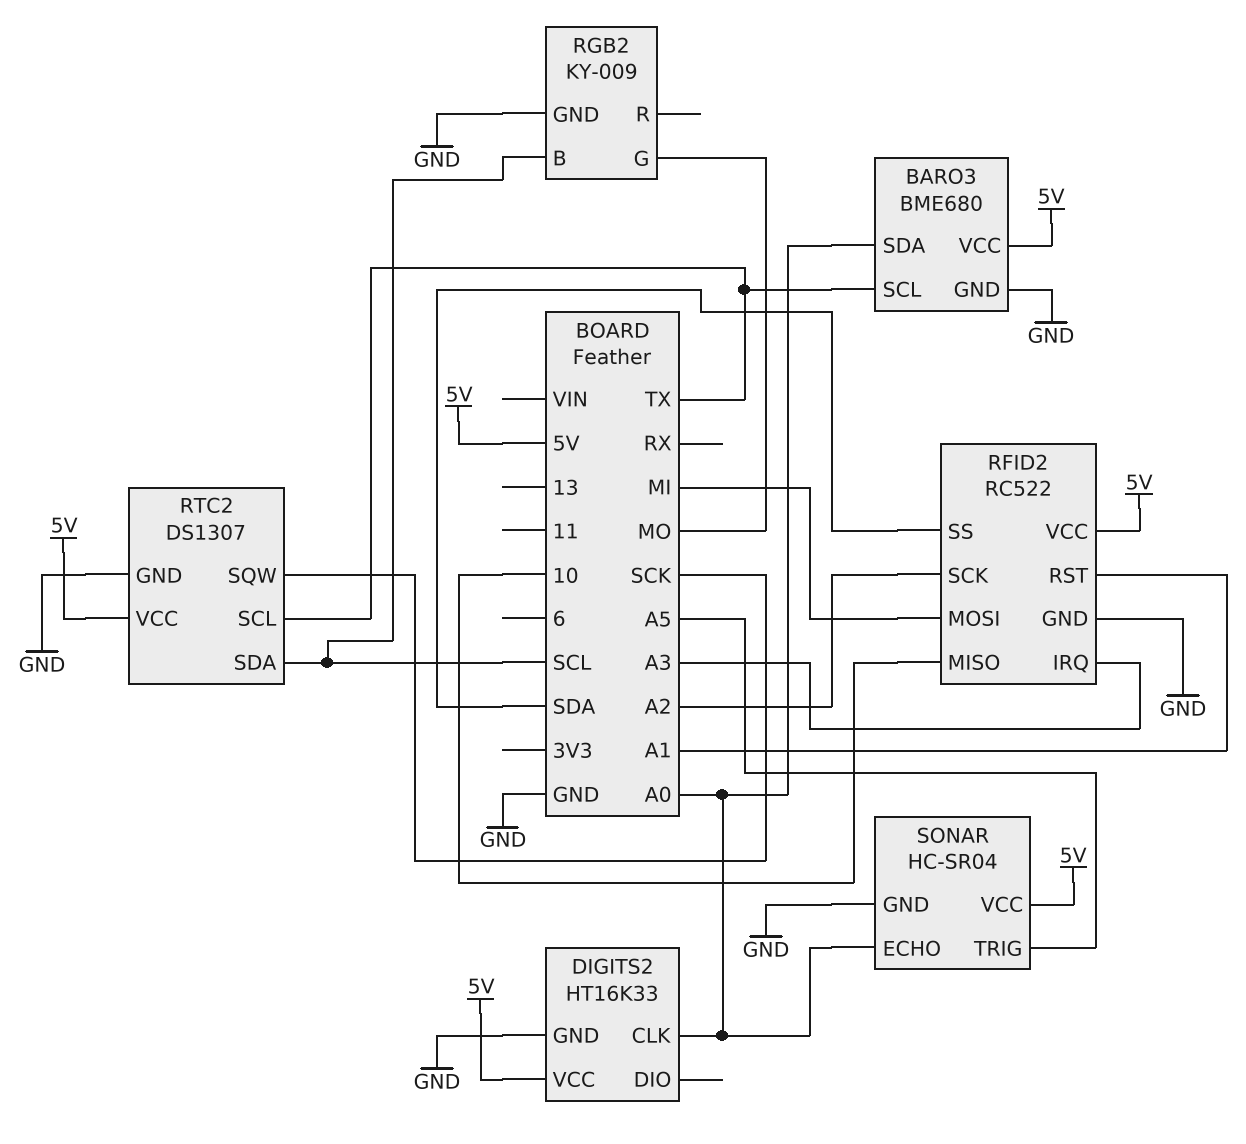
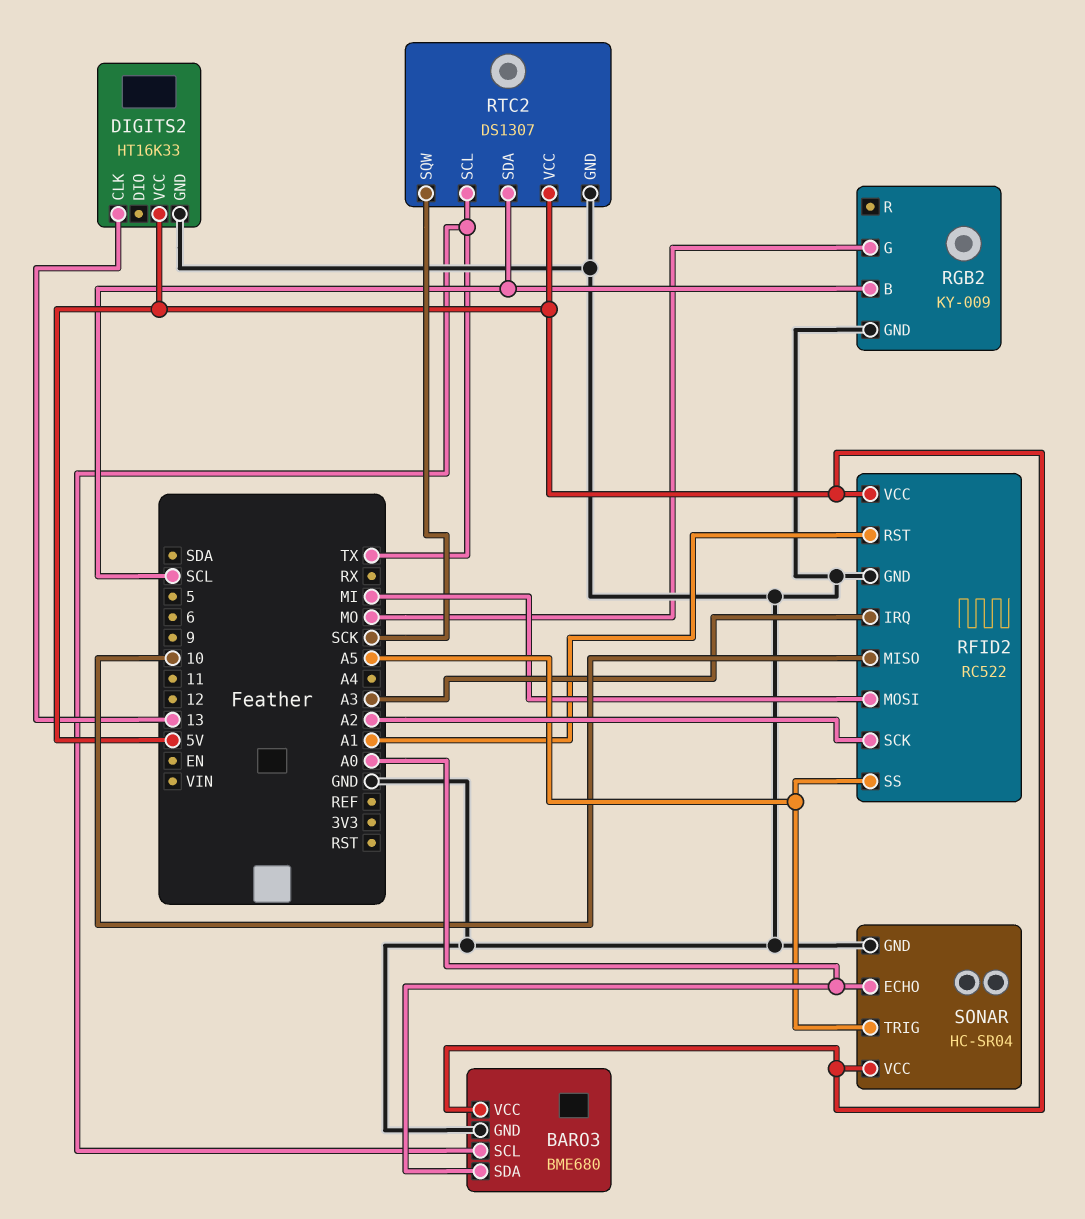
DIGITS2 pin CLK: A0 -> 13
RFID2 pin SS: SDA -> A5

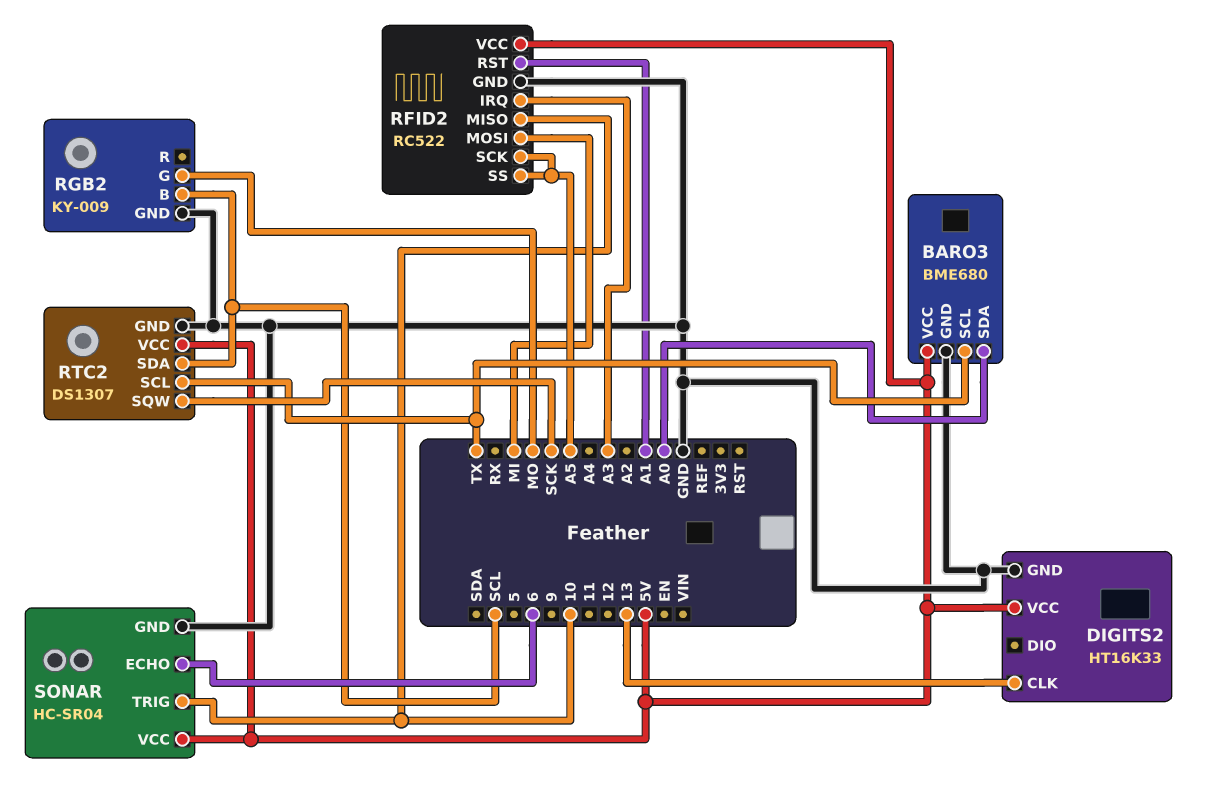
RFID2 pin SCK: A2 -> A5
SONAR pin ECHO: A0 -> 6
SONAR pin TRIG: A5 -> 10

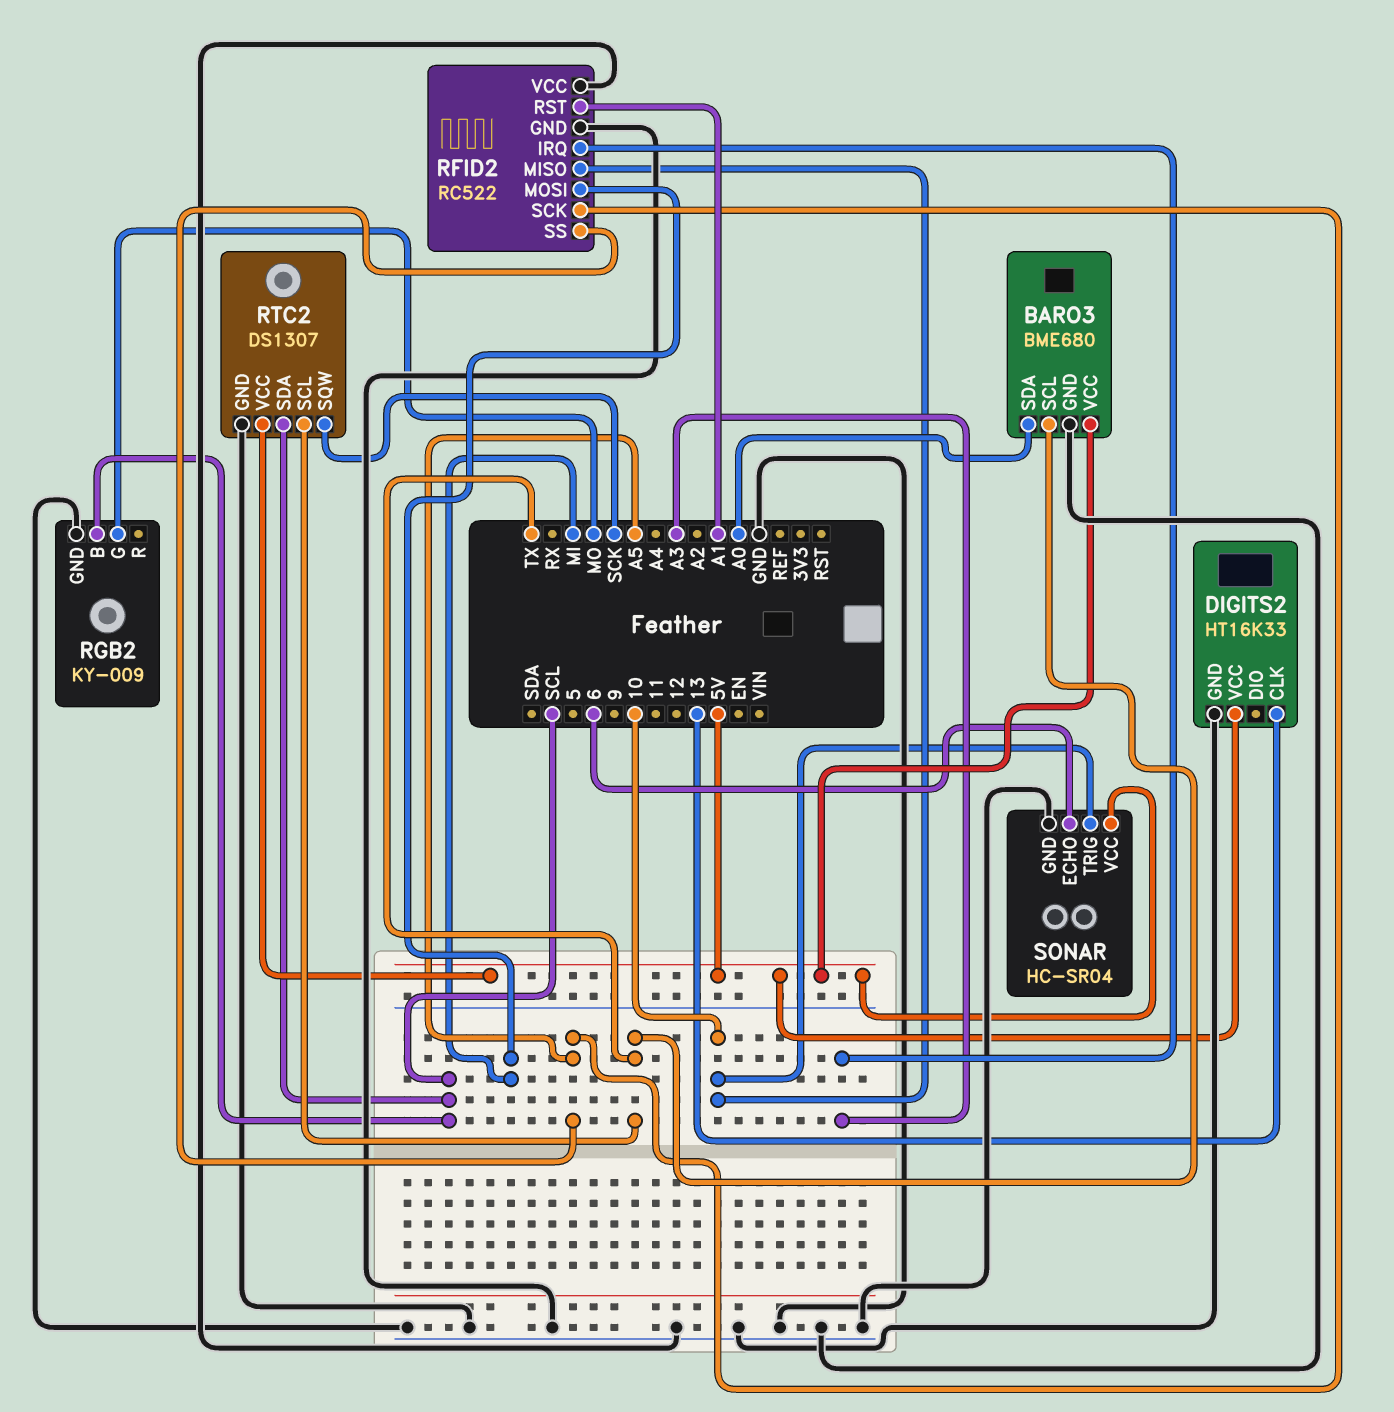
RFID2 pin VCC: 5V -> GND

